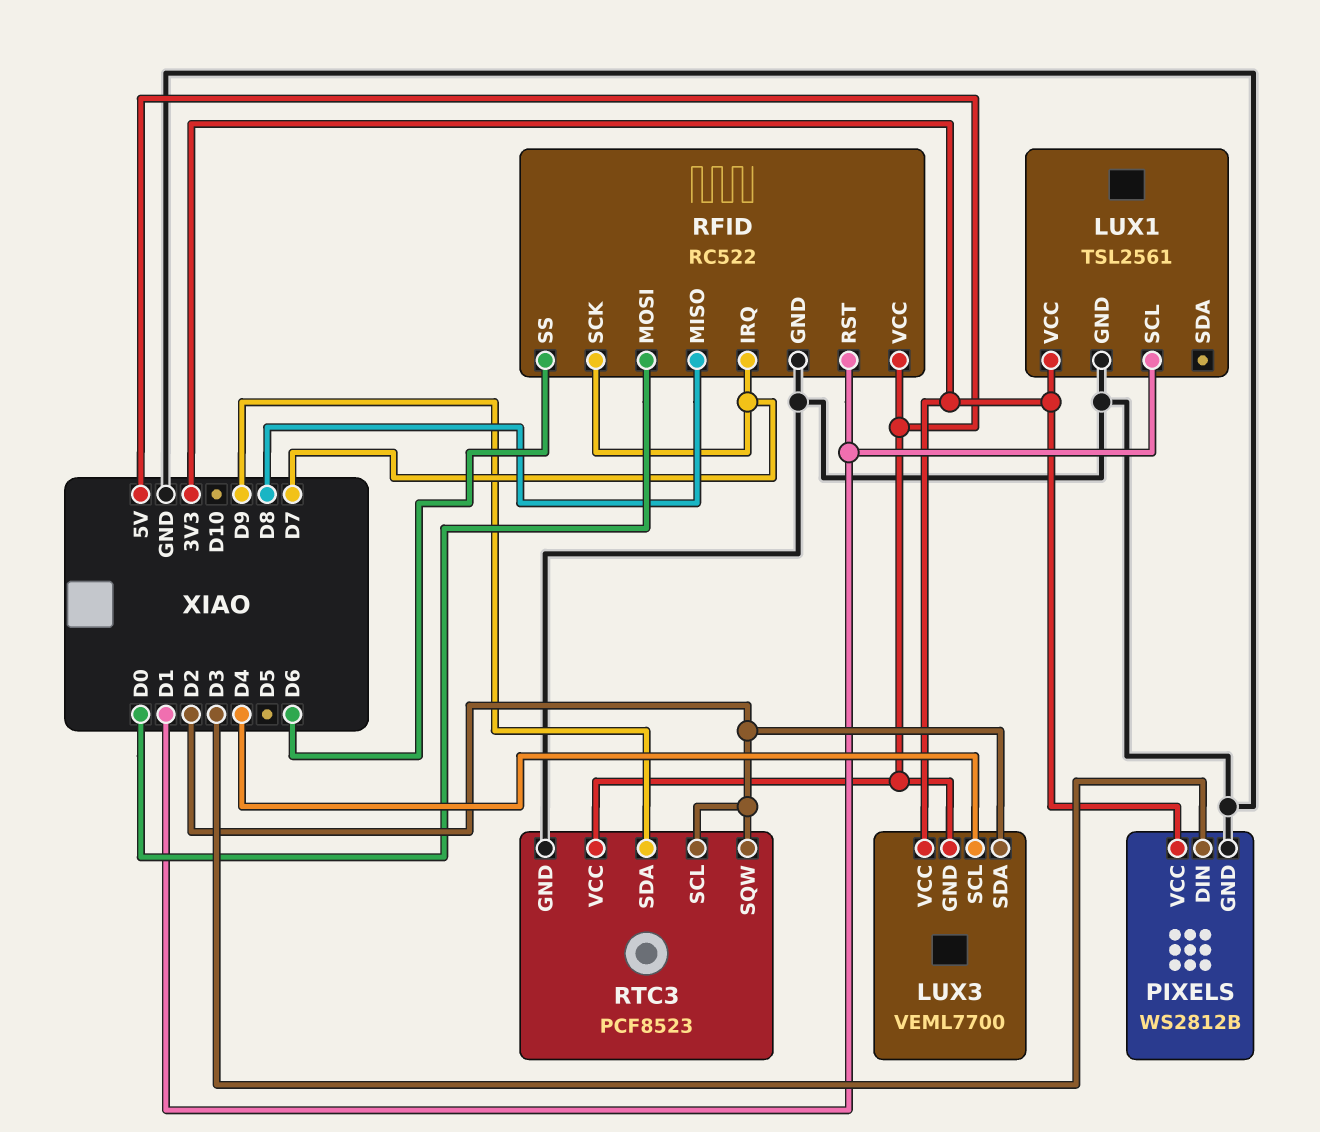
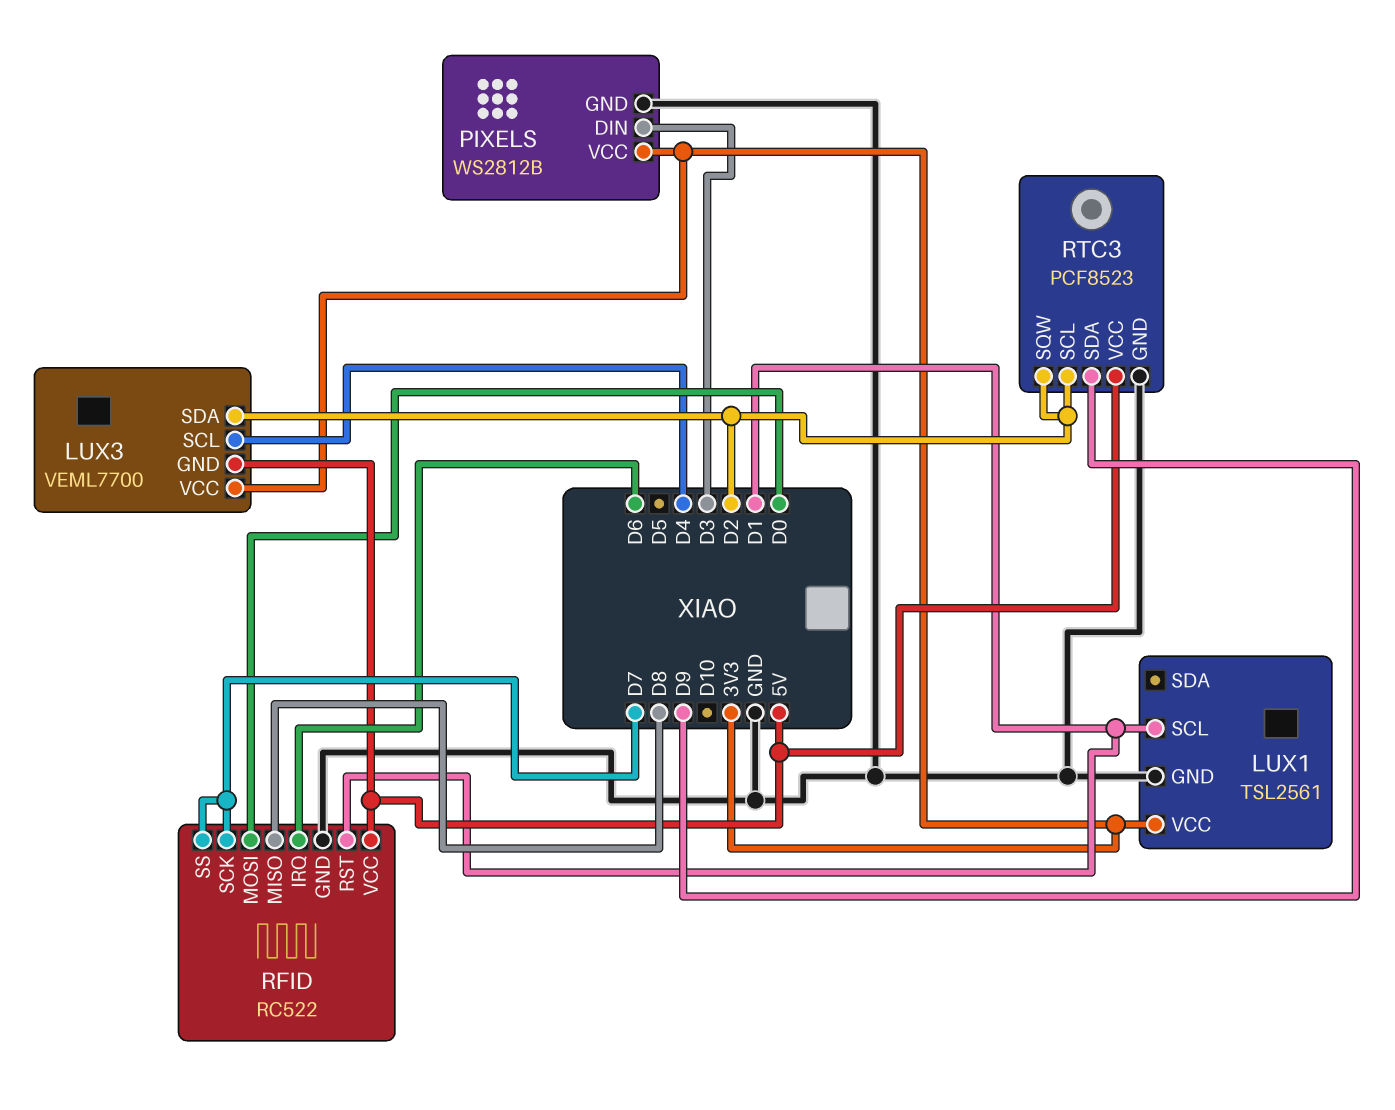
RFID pin IRQ: D7 -> D6
RFID pin SS: D6 -> D7

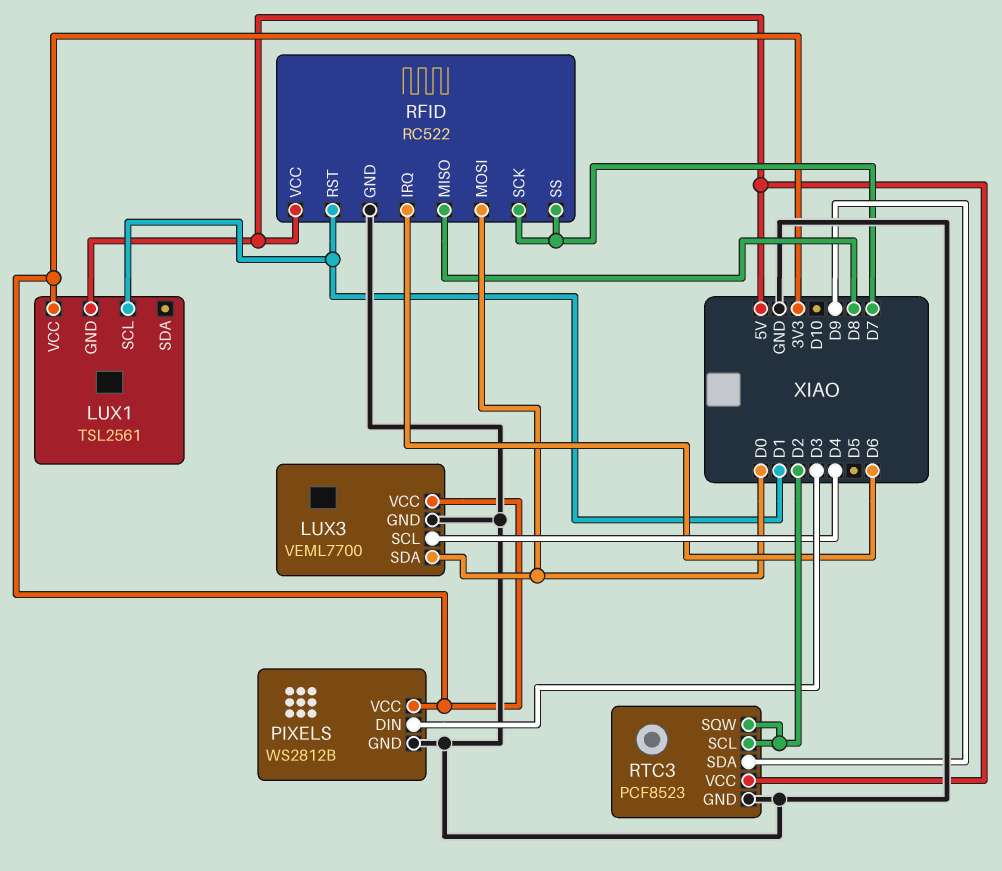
LUX1 pin GND: GND -> 5V
LUX3 pin GND: 5V -> GND
LUX3 pin SDA: D2 -> D0

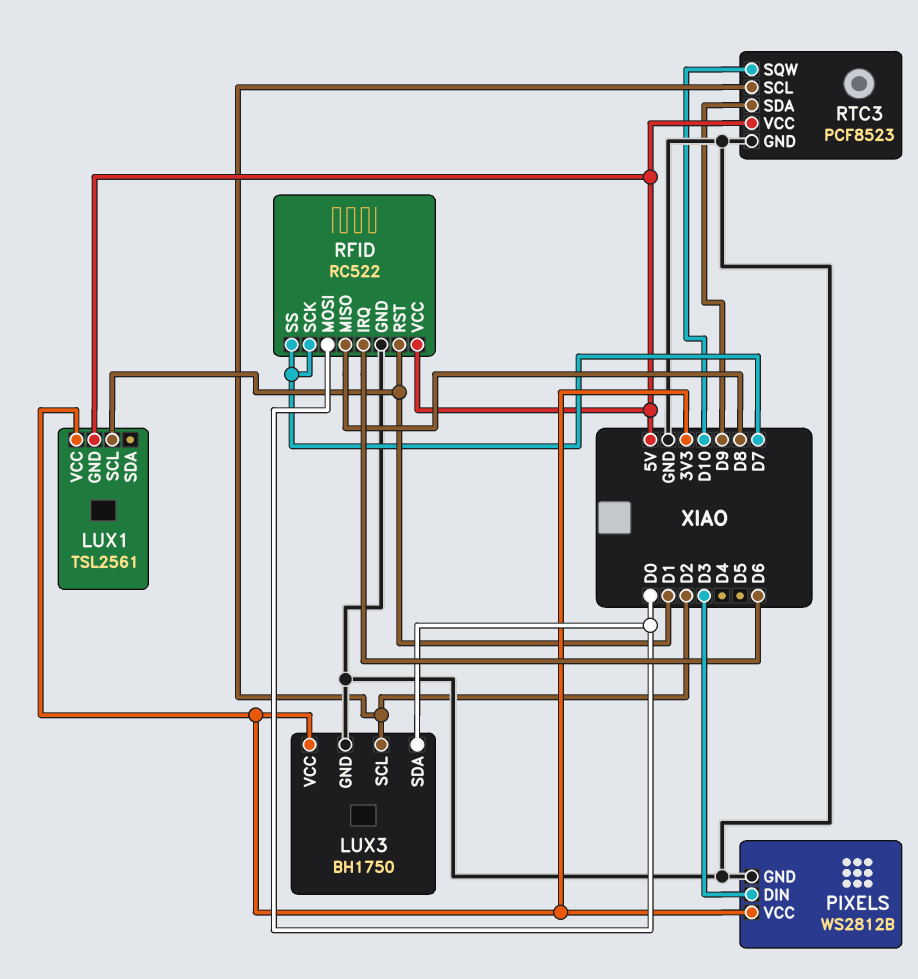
LUX3: VEML7700 -> BH1750
LUX3 pin SCL: D4 -> D2
RTC3 pin SQW: D2 -> D10

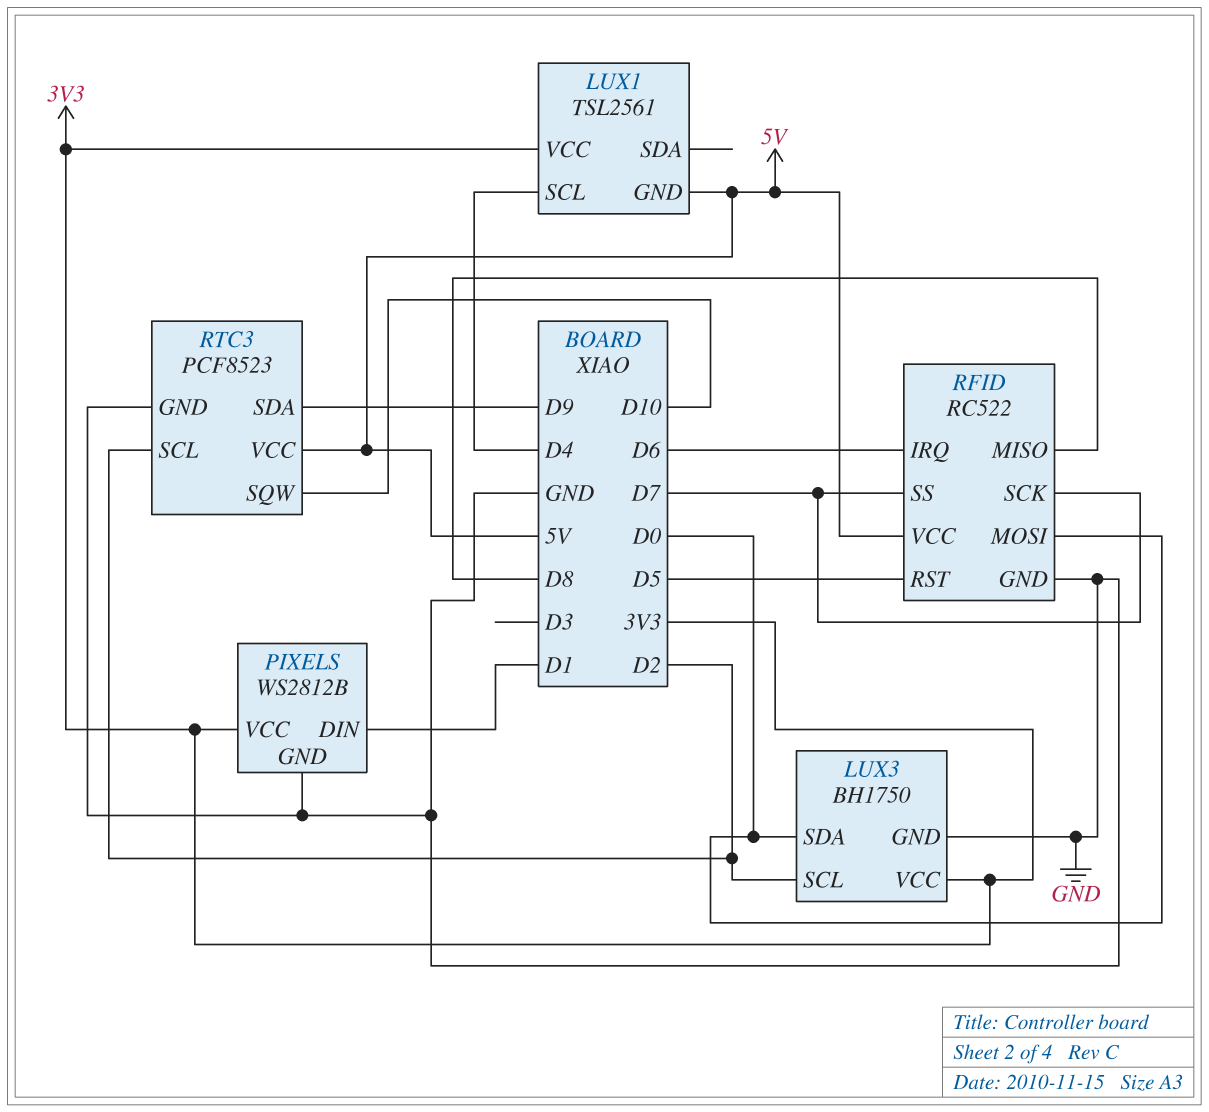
LUX1 pin SCL: D1 -> D4
PIXELS pin DIN: D3 -> D1
RFID pin RST: D1 -> D5

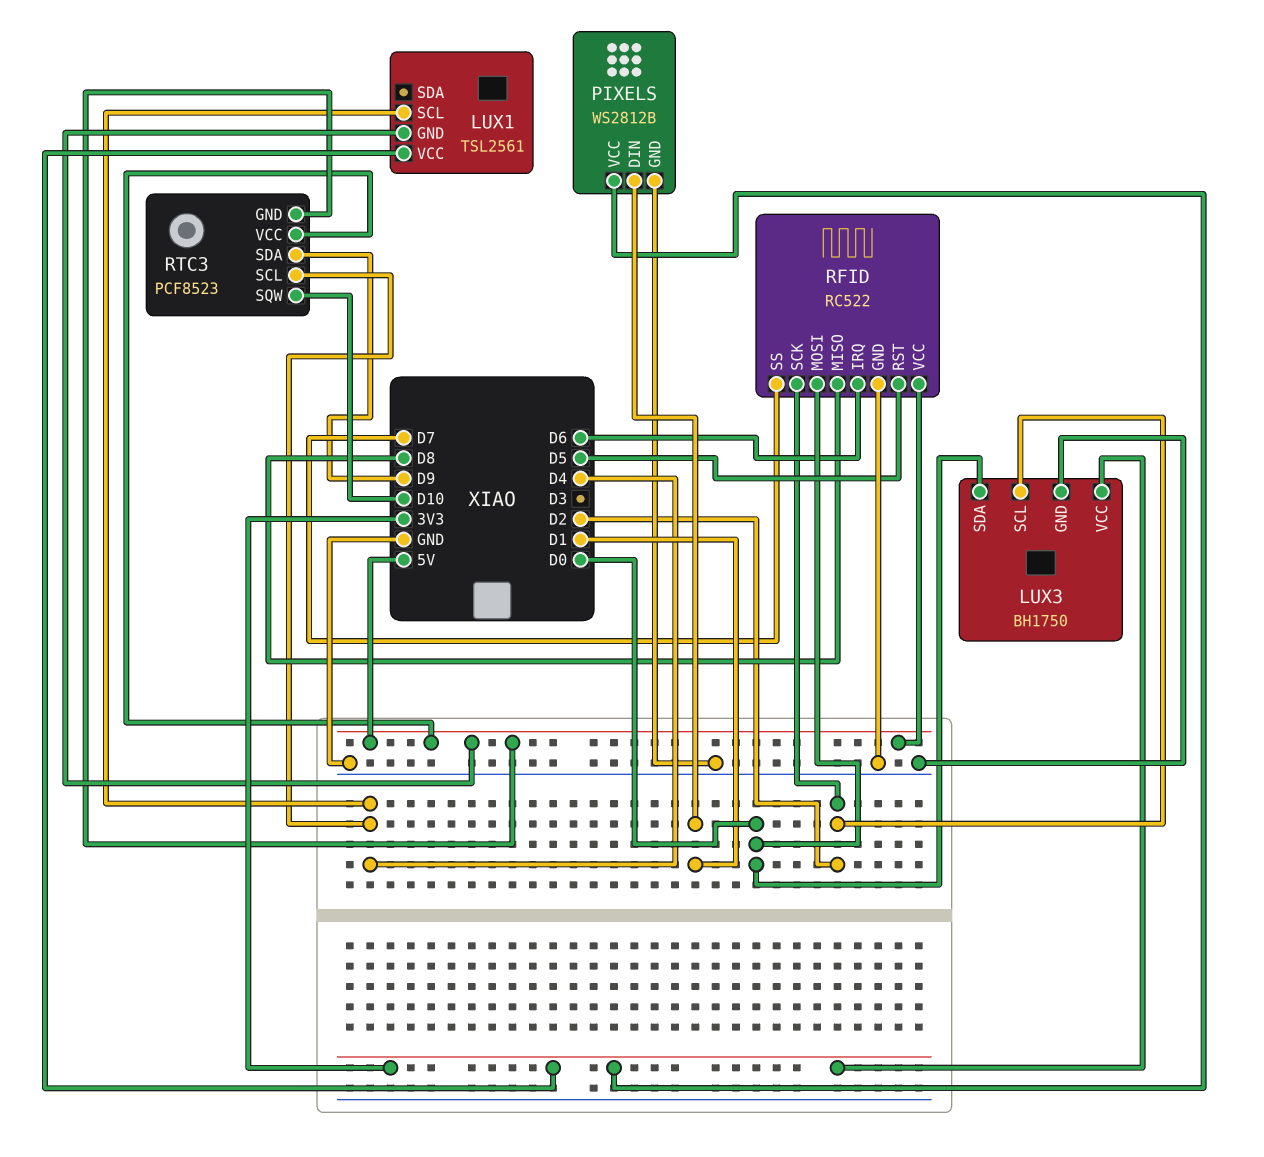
RFID pin SCK: D7 -> D2
RTC3 pin GND: GND -> 5V
RTC3 pin SCL: D2 -> D4

